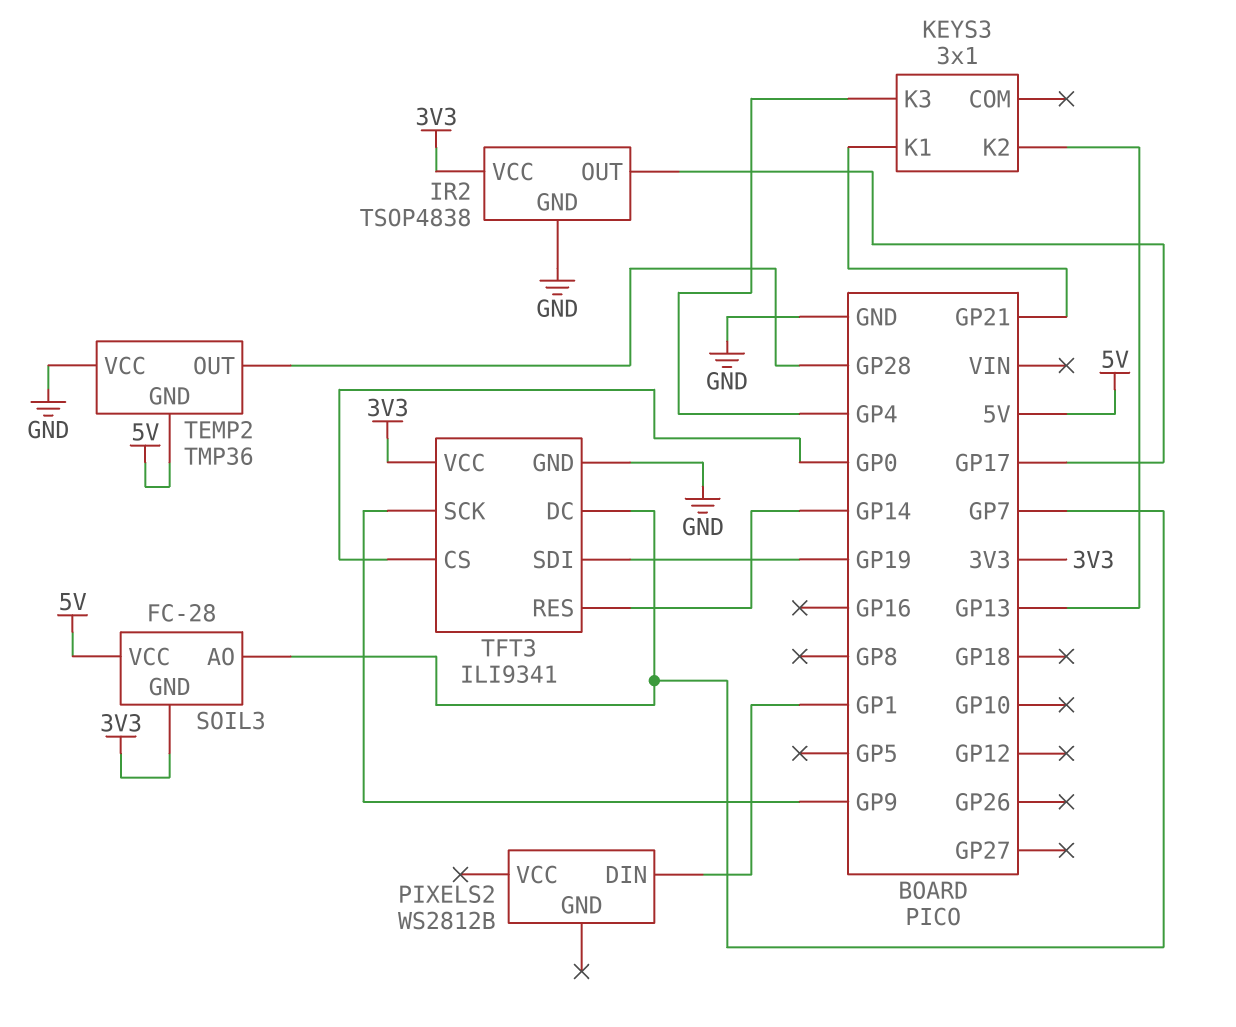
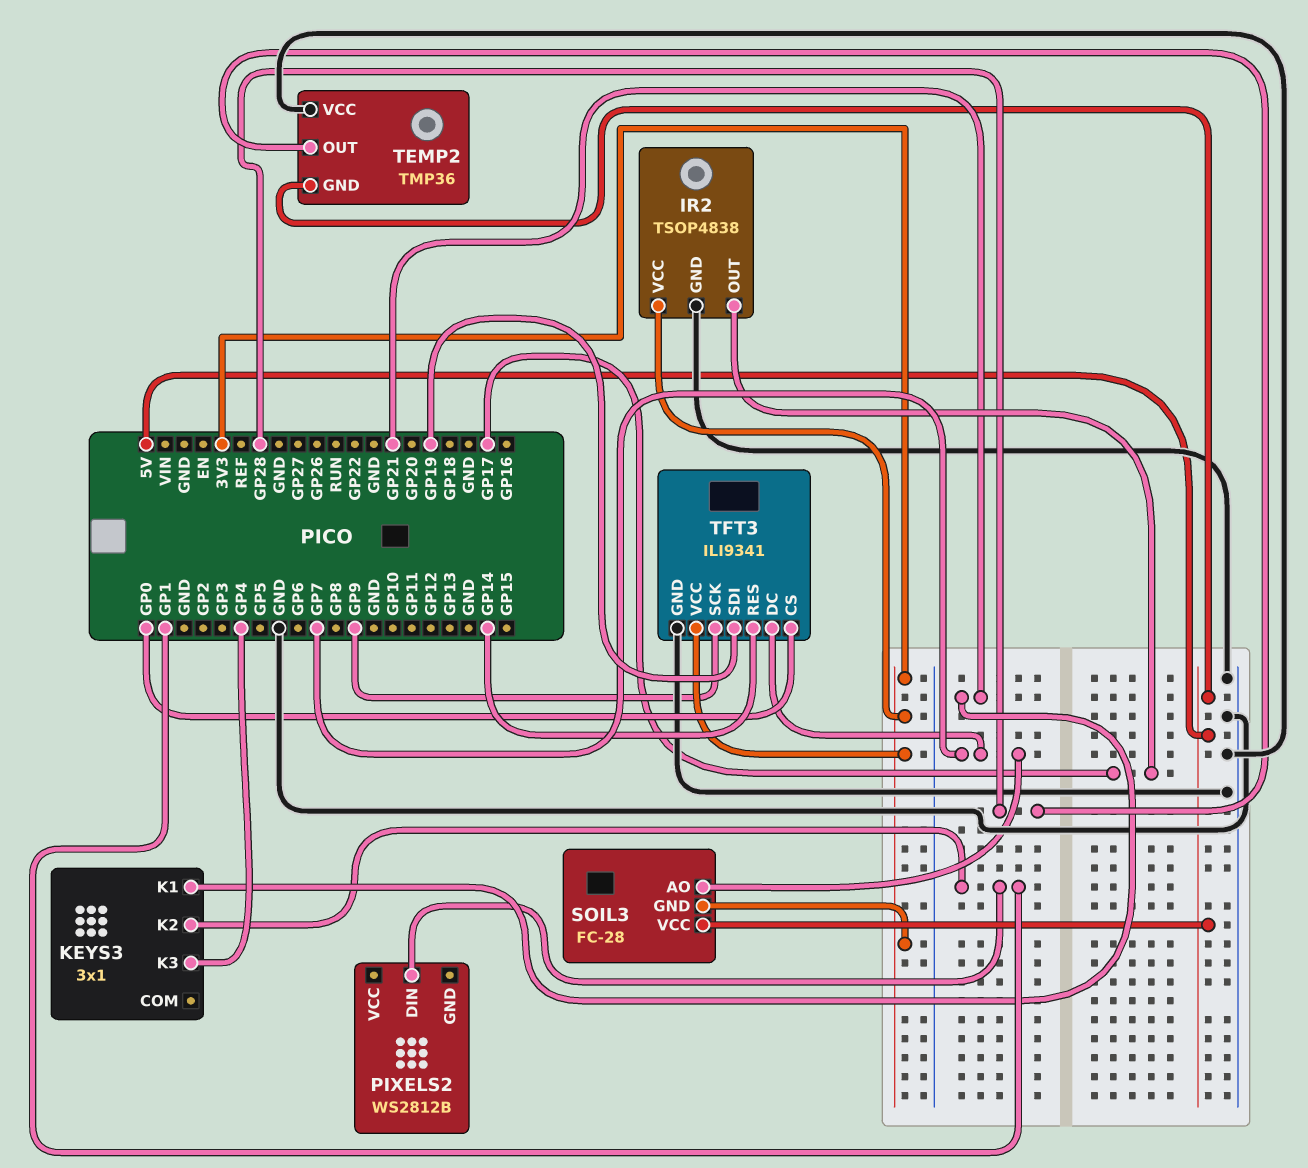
KEYS3 pin K2: GP13 -> GP1

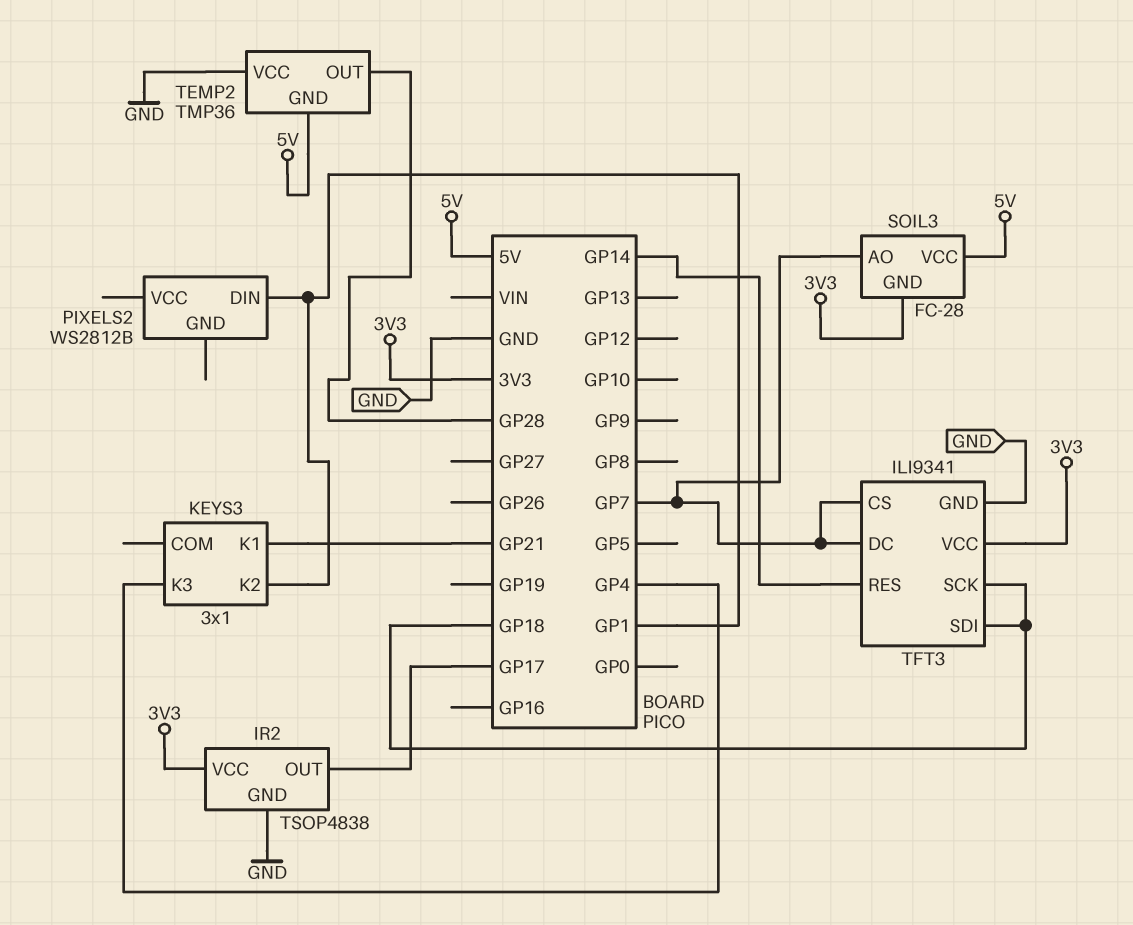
TFT3 pin CS: GP0 -> GP7
TFT3 pin SCK: GP9 -> GP18
TFT3 pin SDI: GP19 -> GP18

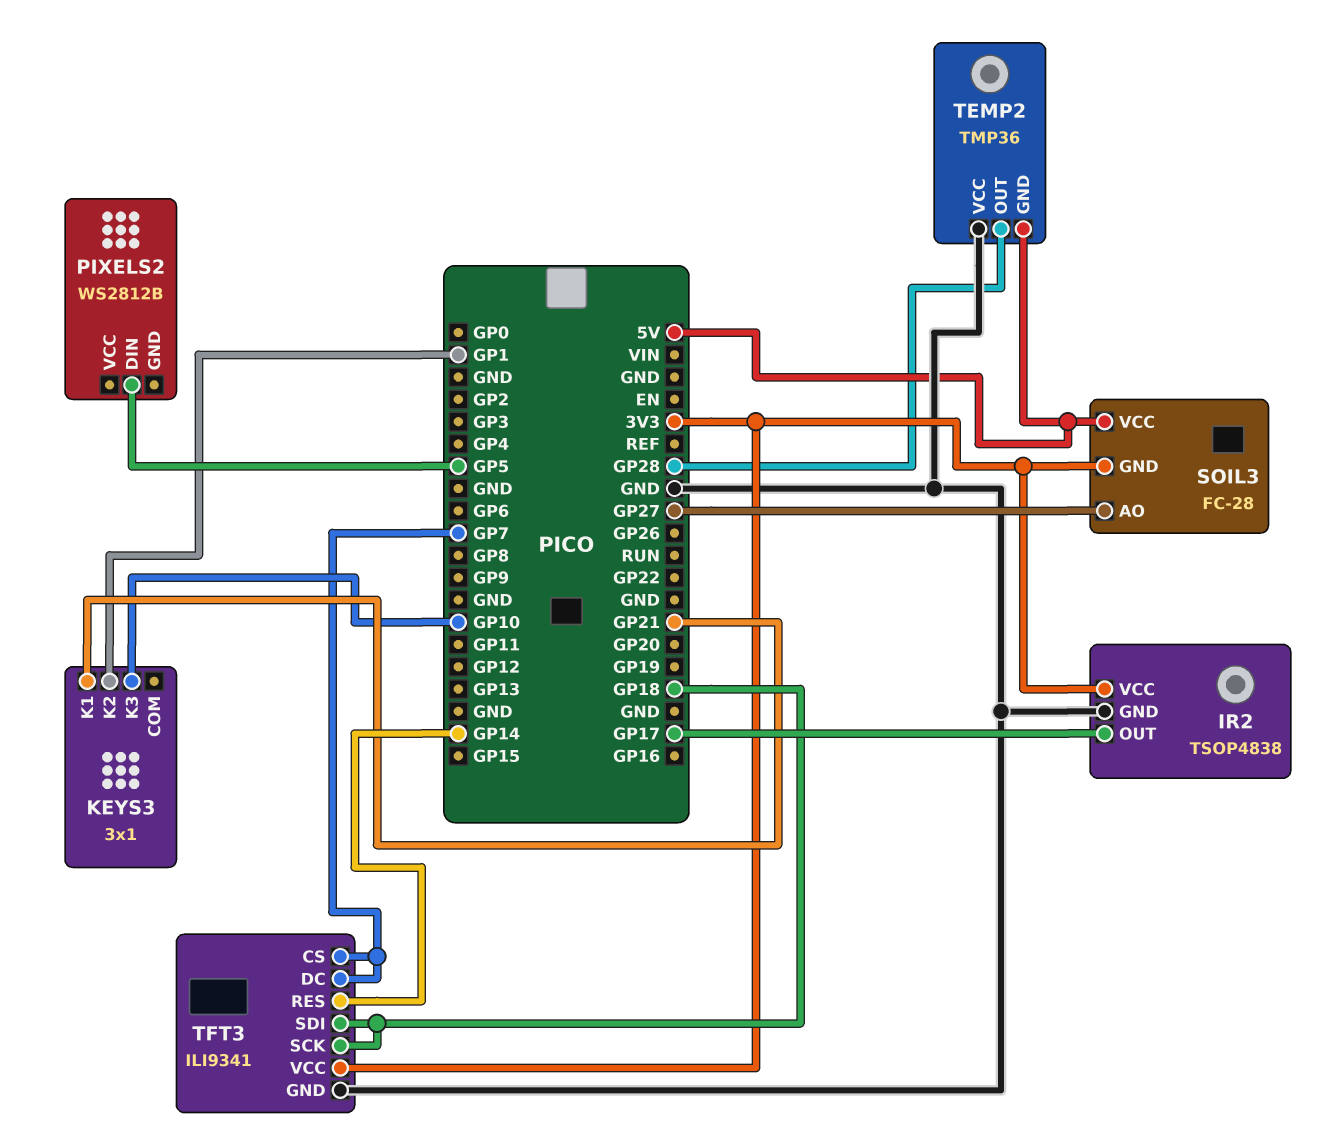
KEYS3 pin K3: GP4 -> GP10
PIXELS2 pin DIN: GP1 -> GP5
SOIL3 pin AO: GP7 -> GP27

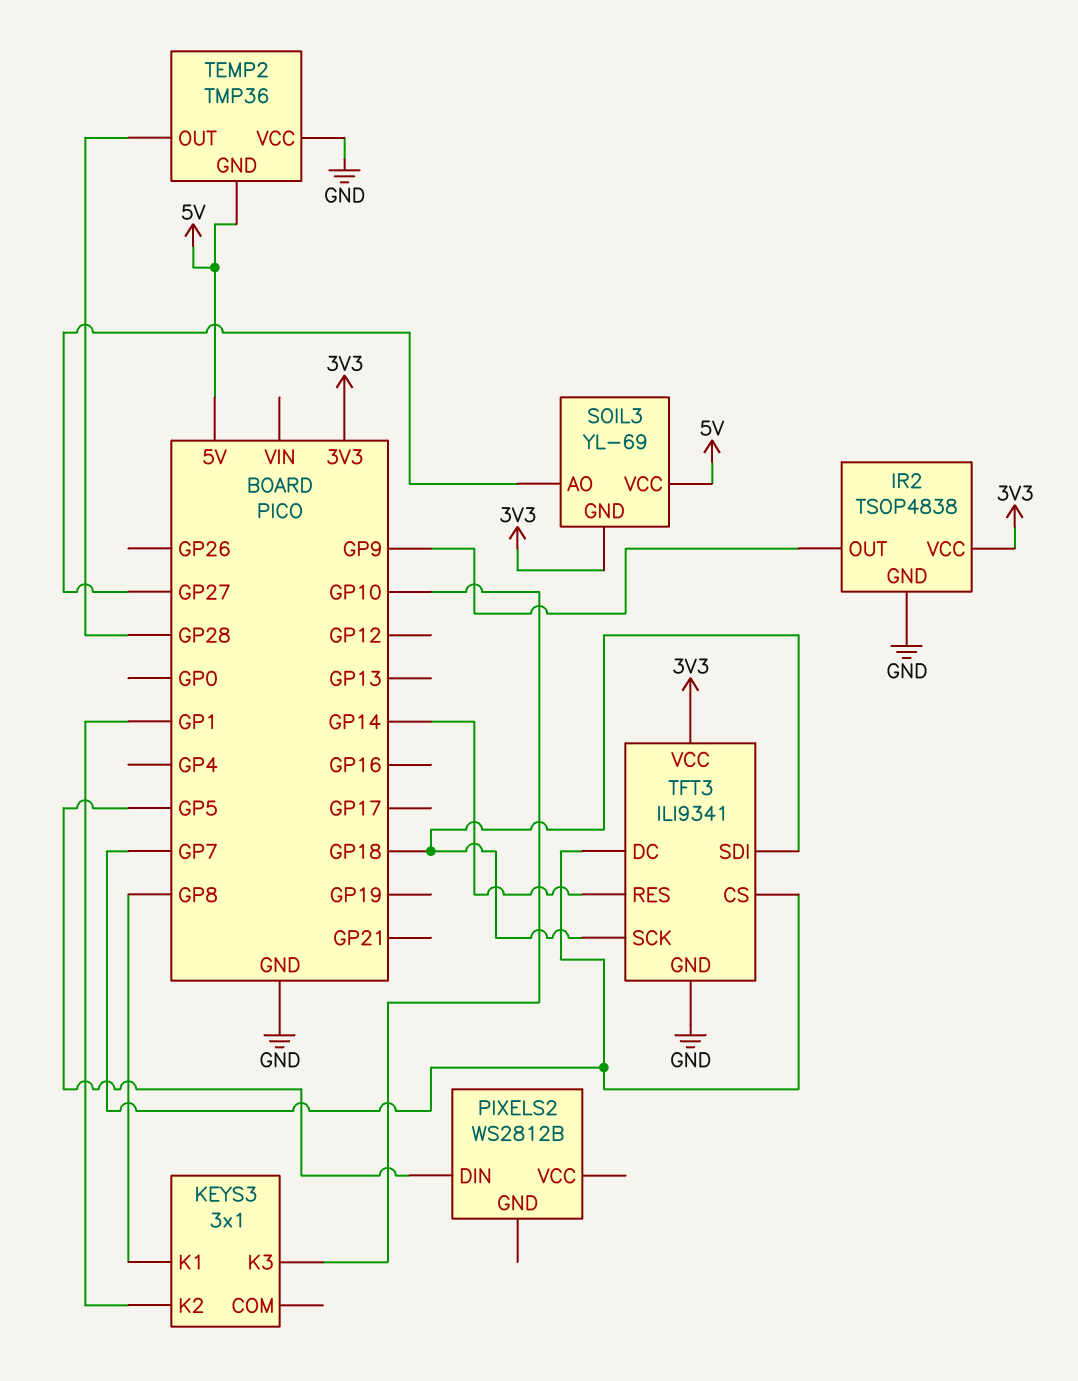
IR2 pin OUT: GP17 -> GP9
KEYS3 pin K1: GP21 -> GP8
SOIL3: FC-28 -> YL-69

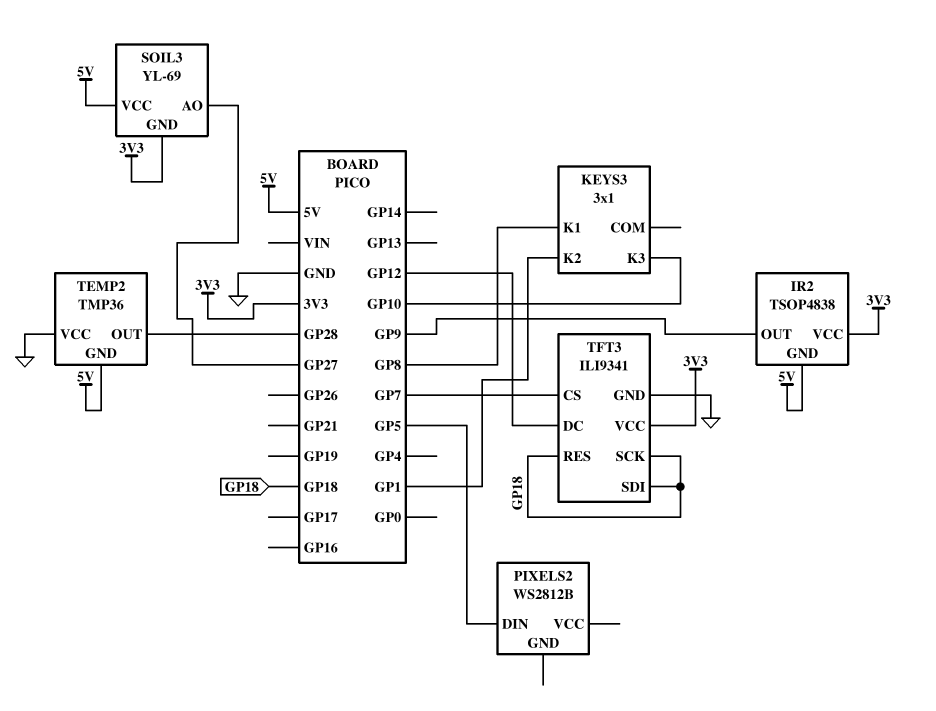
IR2 pin GND: GND -> 5V
TFT3 pin DC: GP7 -> GP12
TFT3 pin RES: GP14 -> GP18

